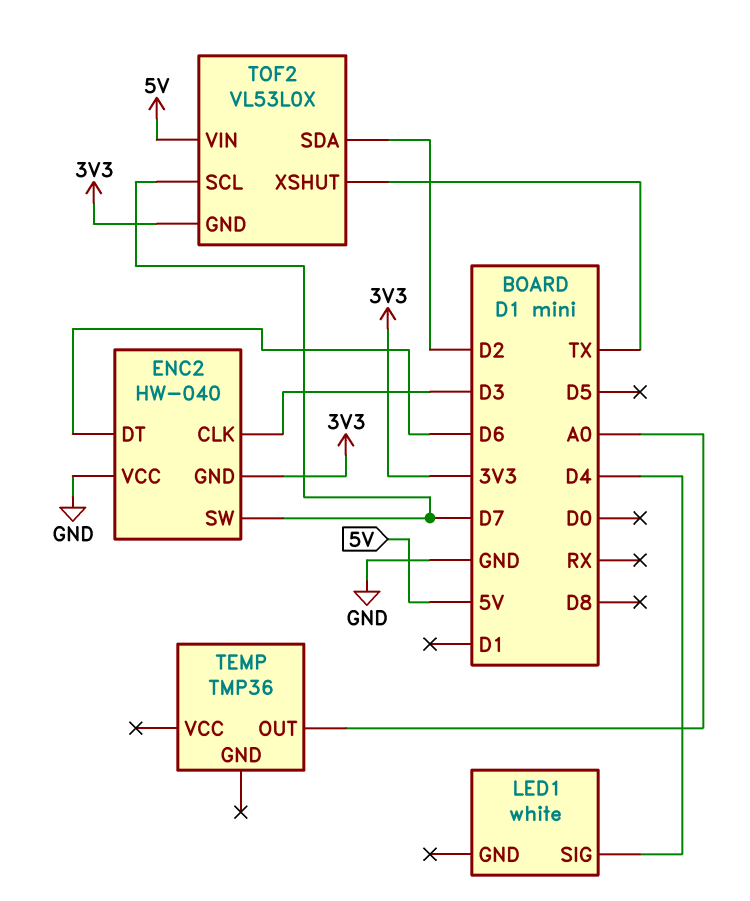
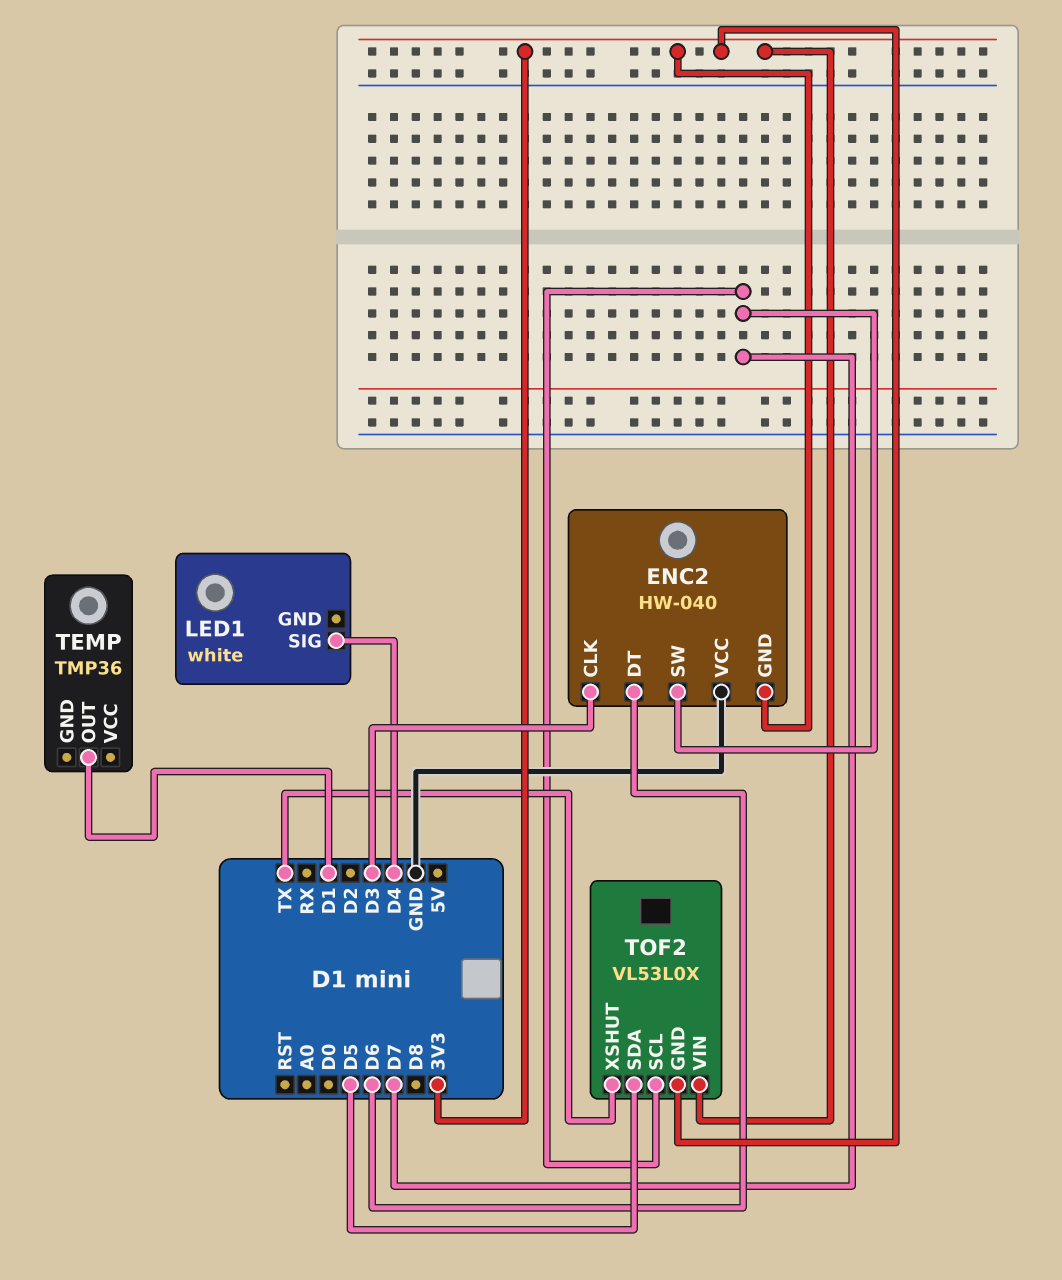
TEMP pin OUT: A0 -> D1
TOF2 pin SDA: D2 -> D5
TOF2 pin VIN: 5V -> 3V3

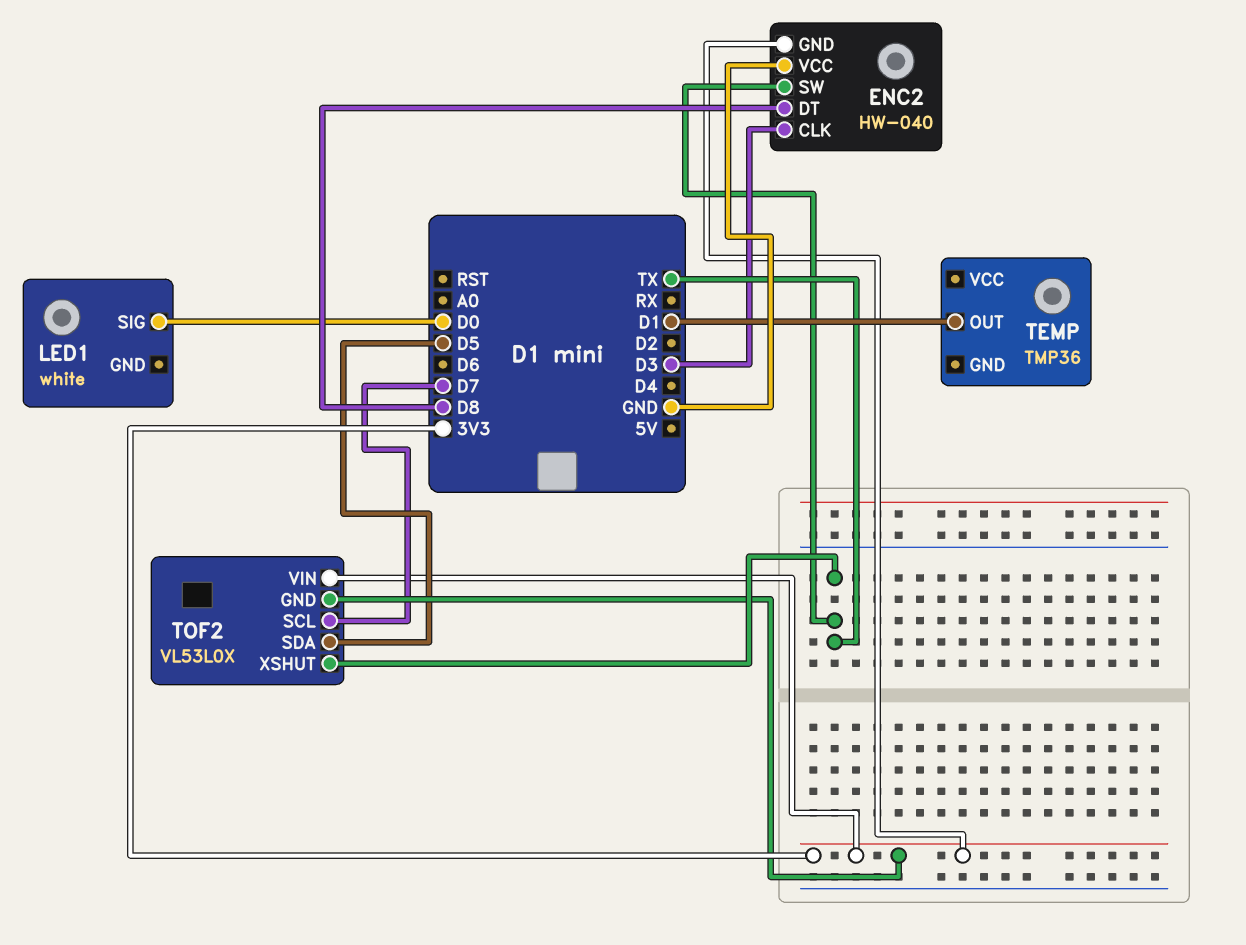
ENC2 pin DT: D6 -> D8
ENC2 pin SW: D7 -> TX
LED1 pin SIG: D4 -> D0

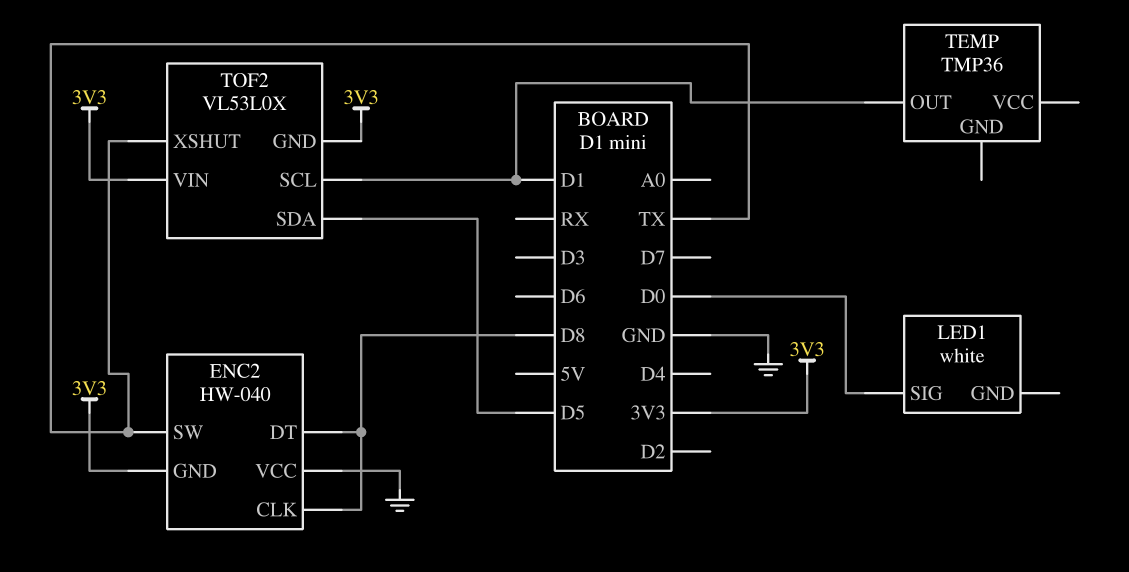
ENC2 pin CLK: D3 -> D8
TOF2 pin SCL: D7 -> D1

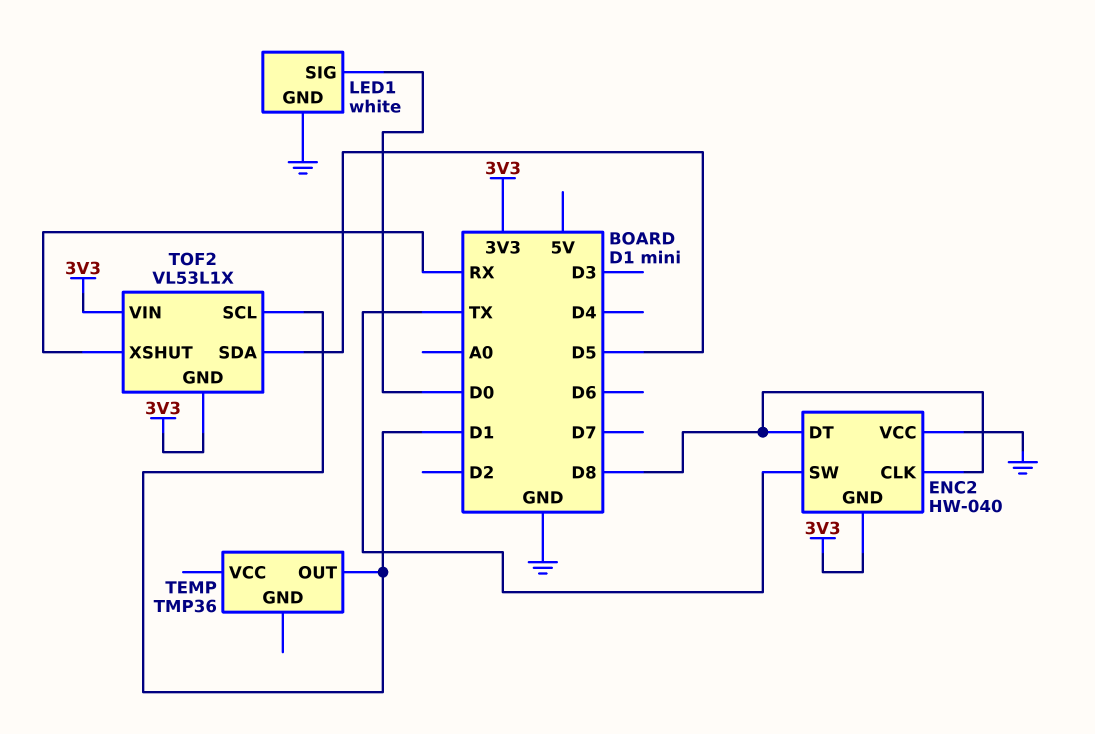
LED1 pin GND: none -> GND
TOF2: VL53L0X -> VL53L1X
TOF2 pin XSHUT: TX -> RX

